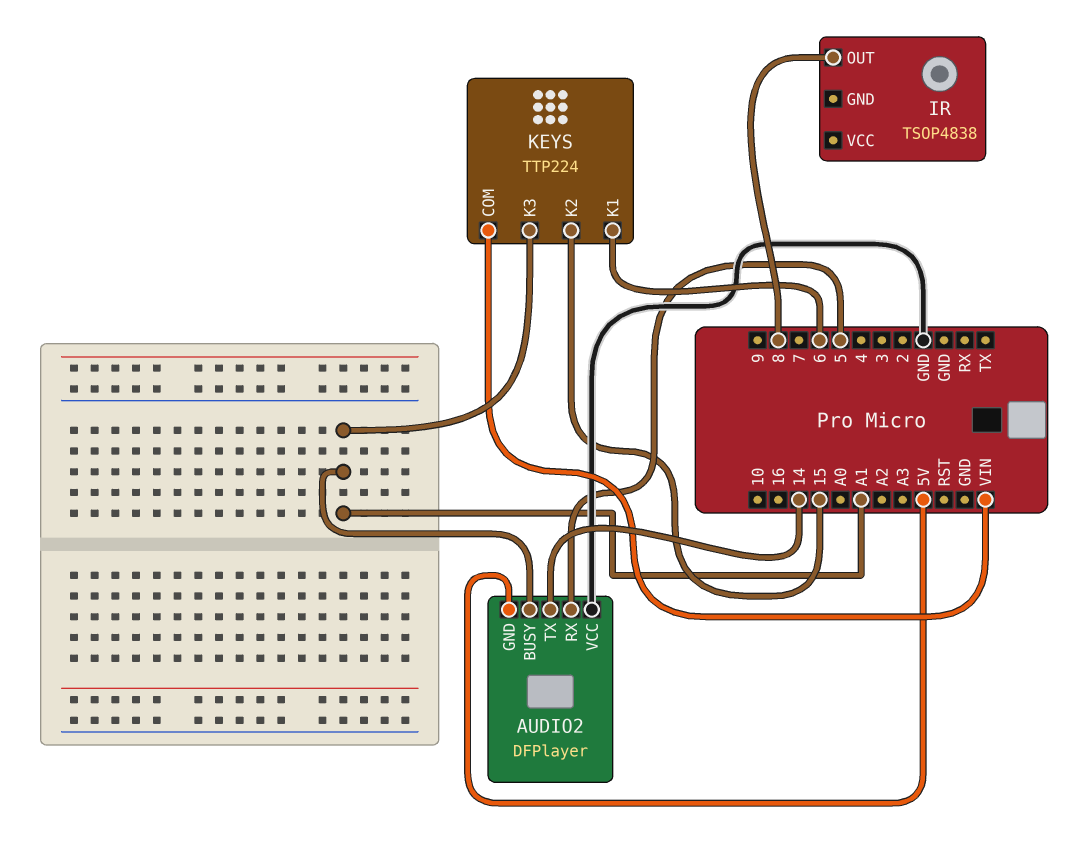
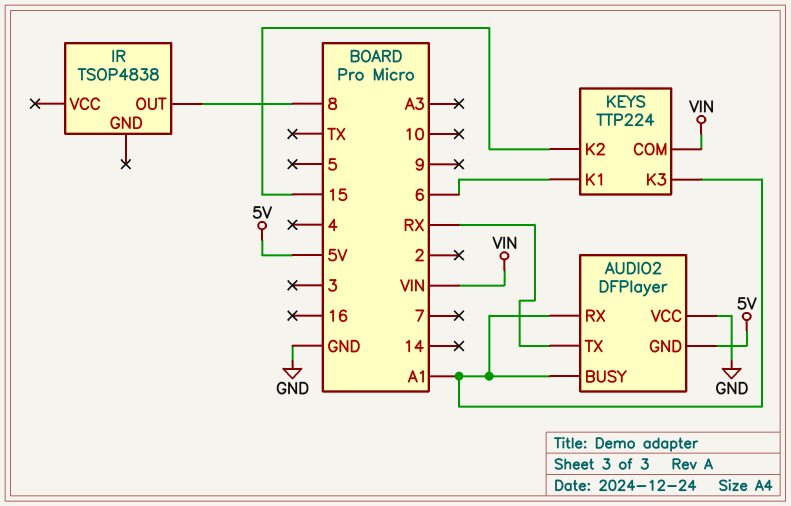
AUDIO2 pin RX: 5 -> A1
AUDIO2 pin TX: 14 -> RX

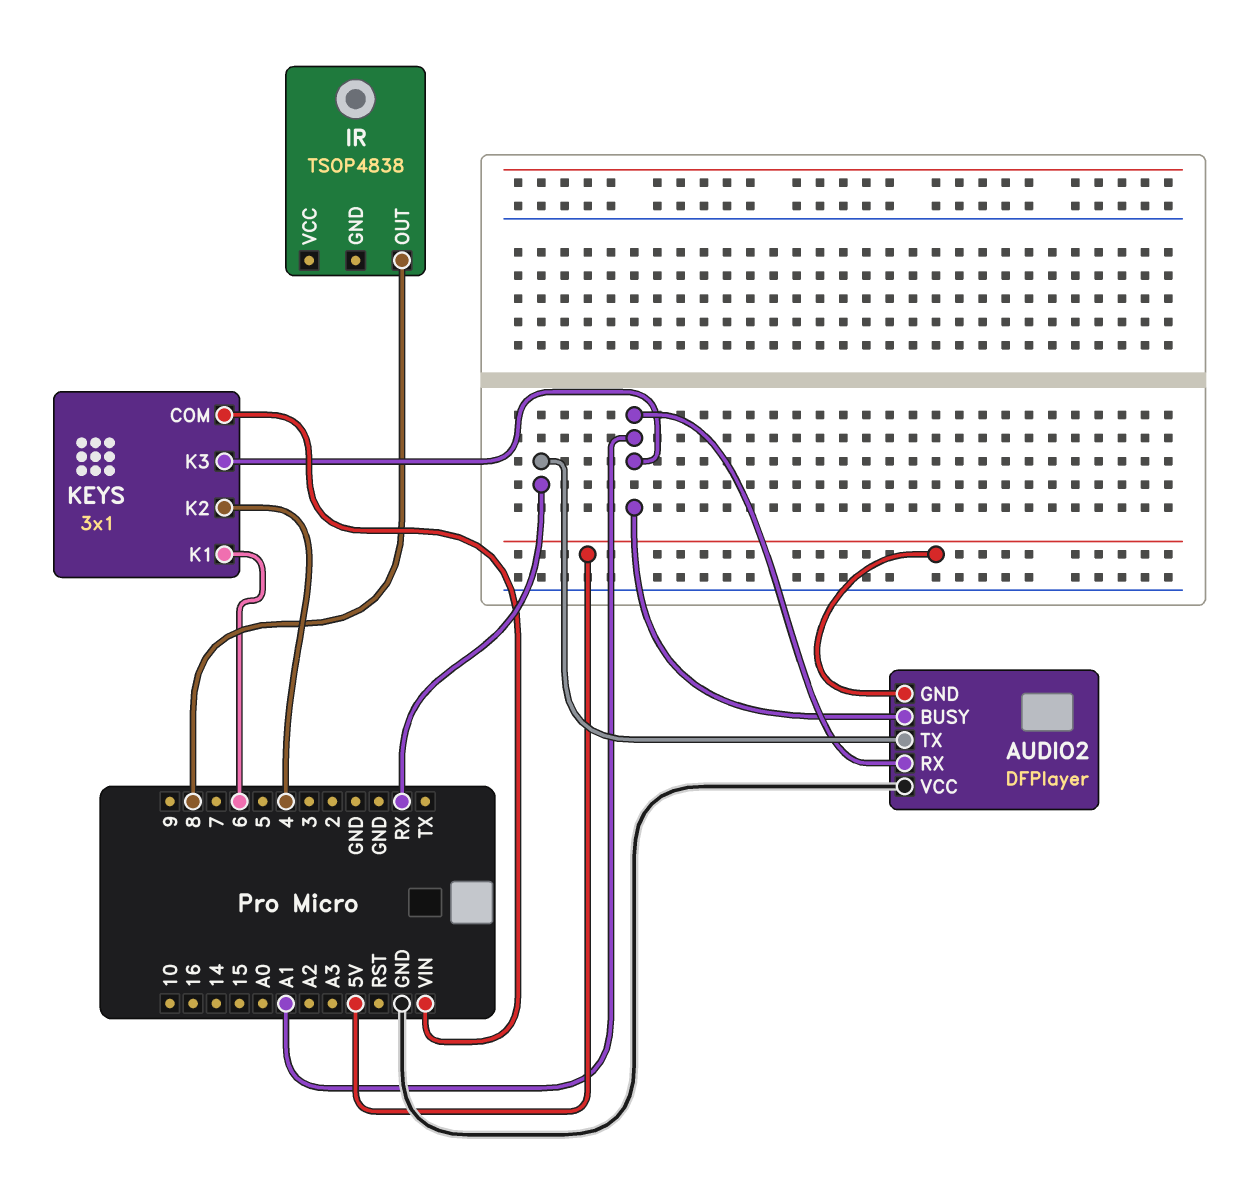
KEYS: TTP224 -> 3x1
KEYS pin K2: 15 -> 4

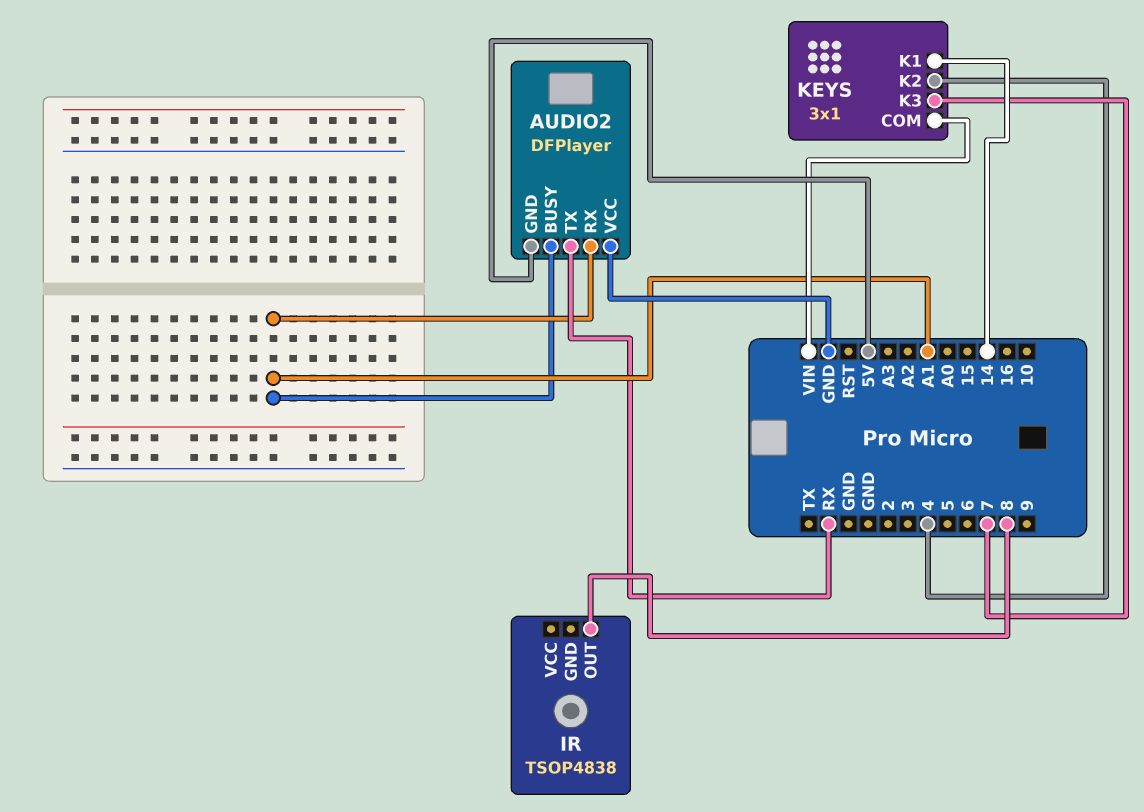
KEYS pin K1: 6 -> 14
KEYS pin K3: A1 -> 7

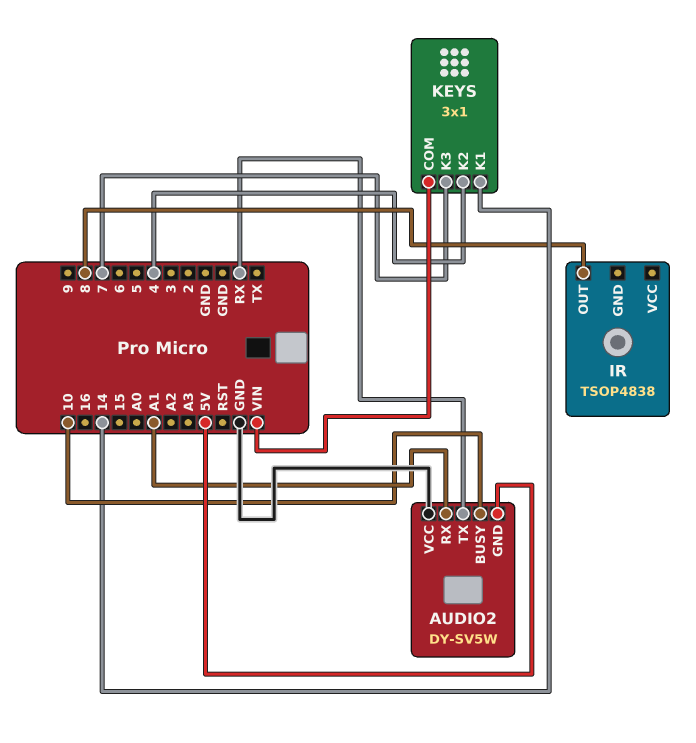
AUDIO2: DFPlayer -> DY-SV5W
AUDIO2 pin BUSY: A1 -> 10

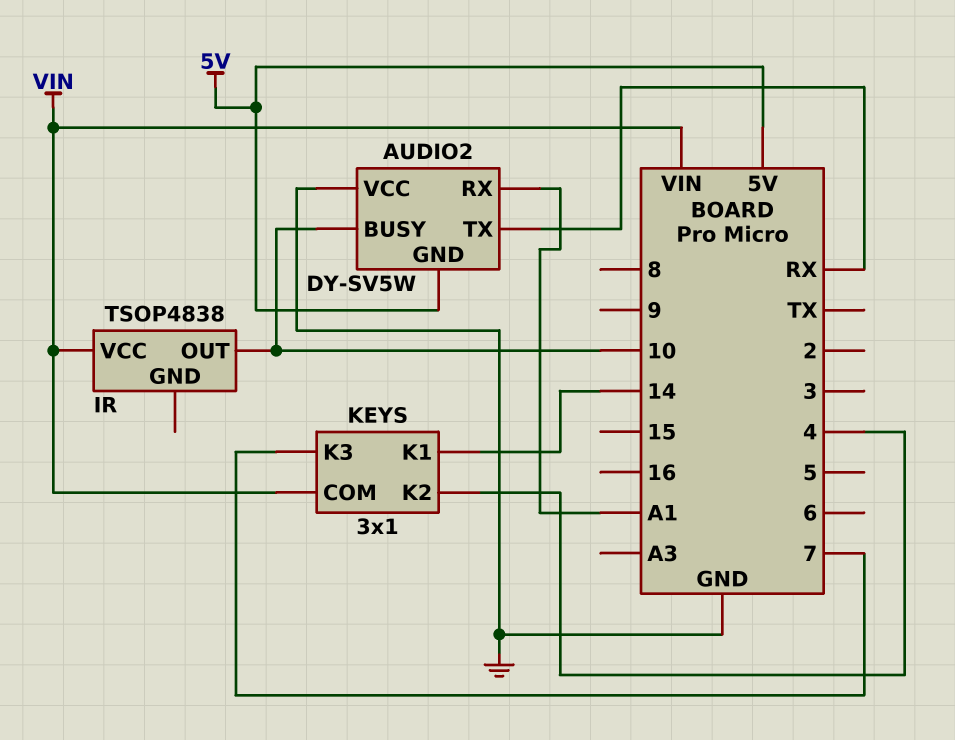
IR pin OUT: 8 -> 10
IR pin VCC: none -> VIN

